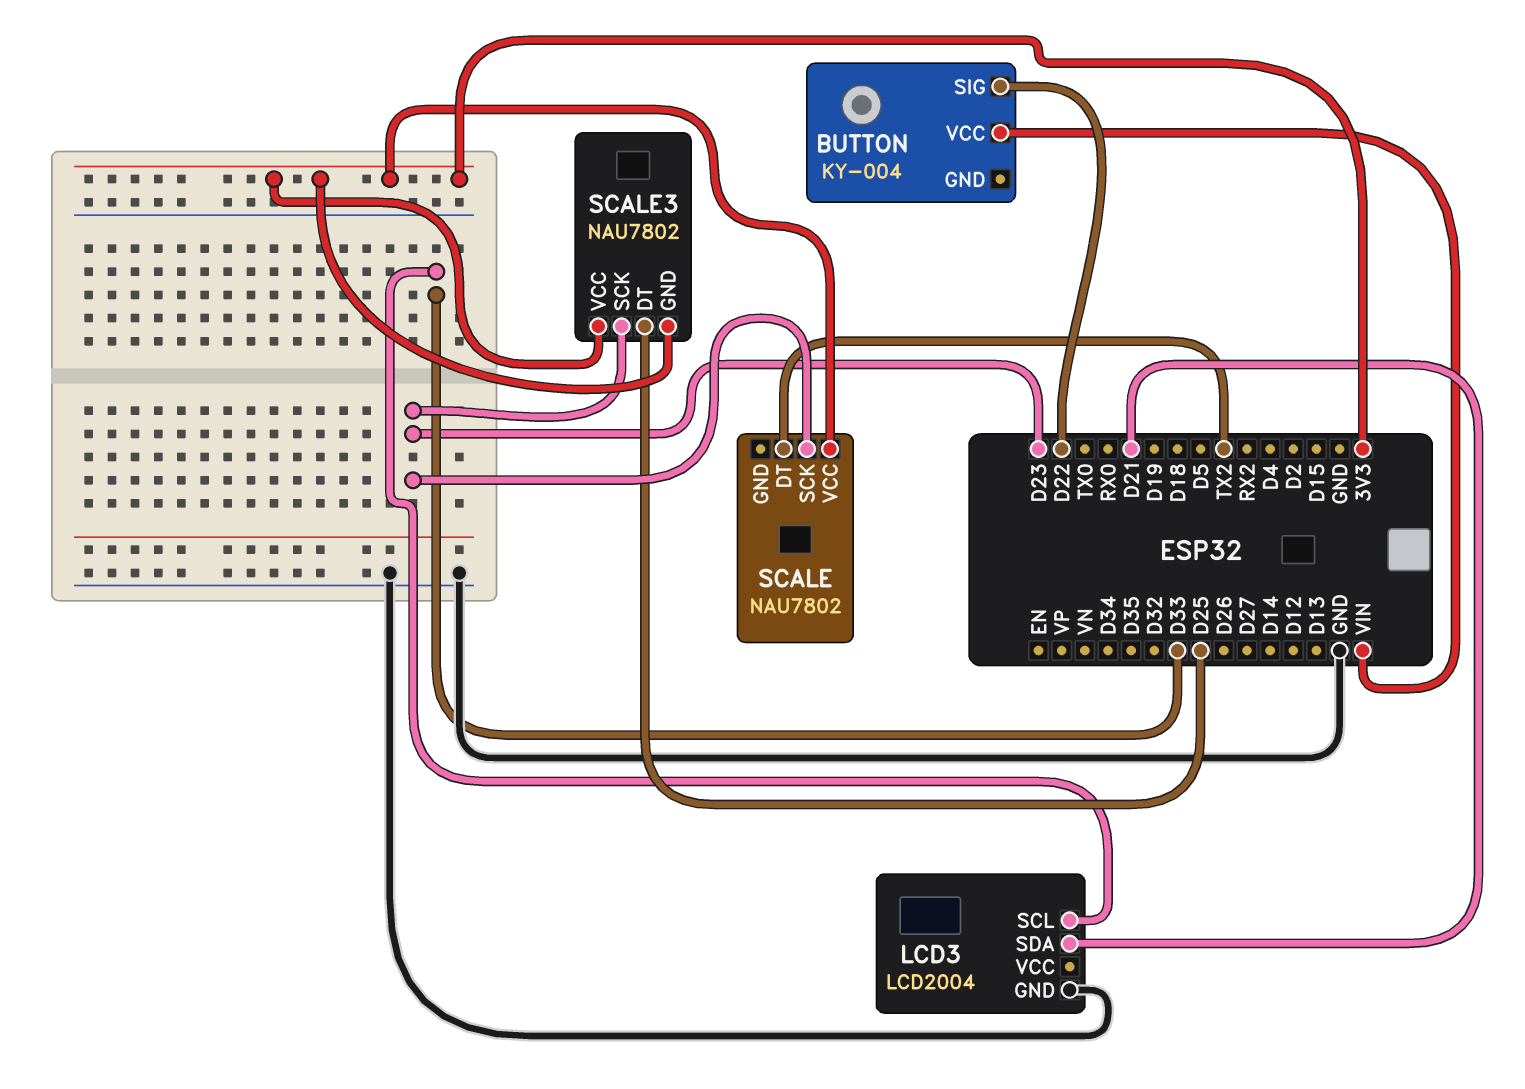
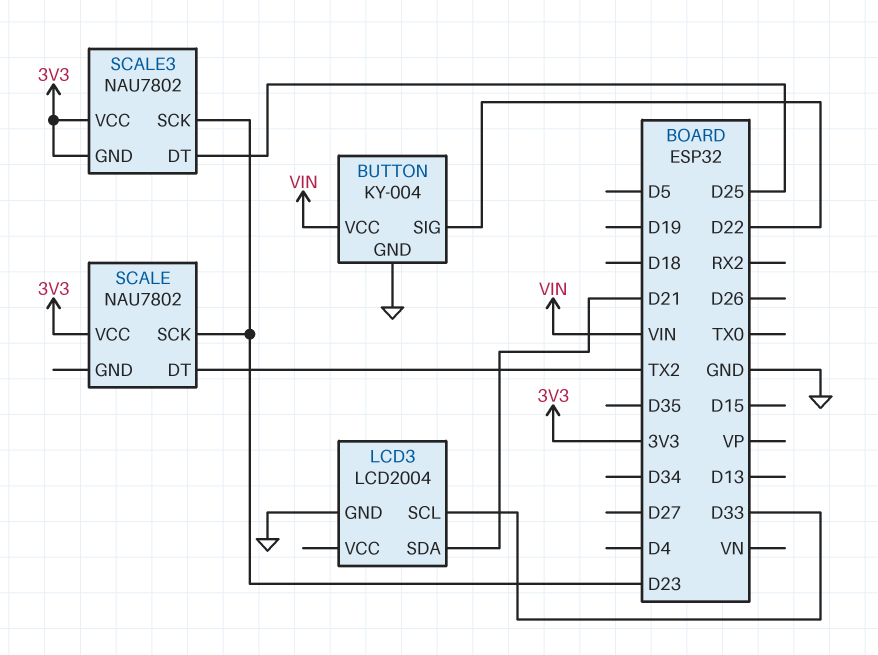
BUTTON pin GND: none -> GND

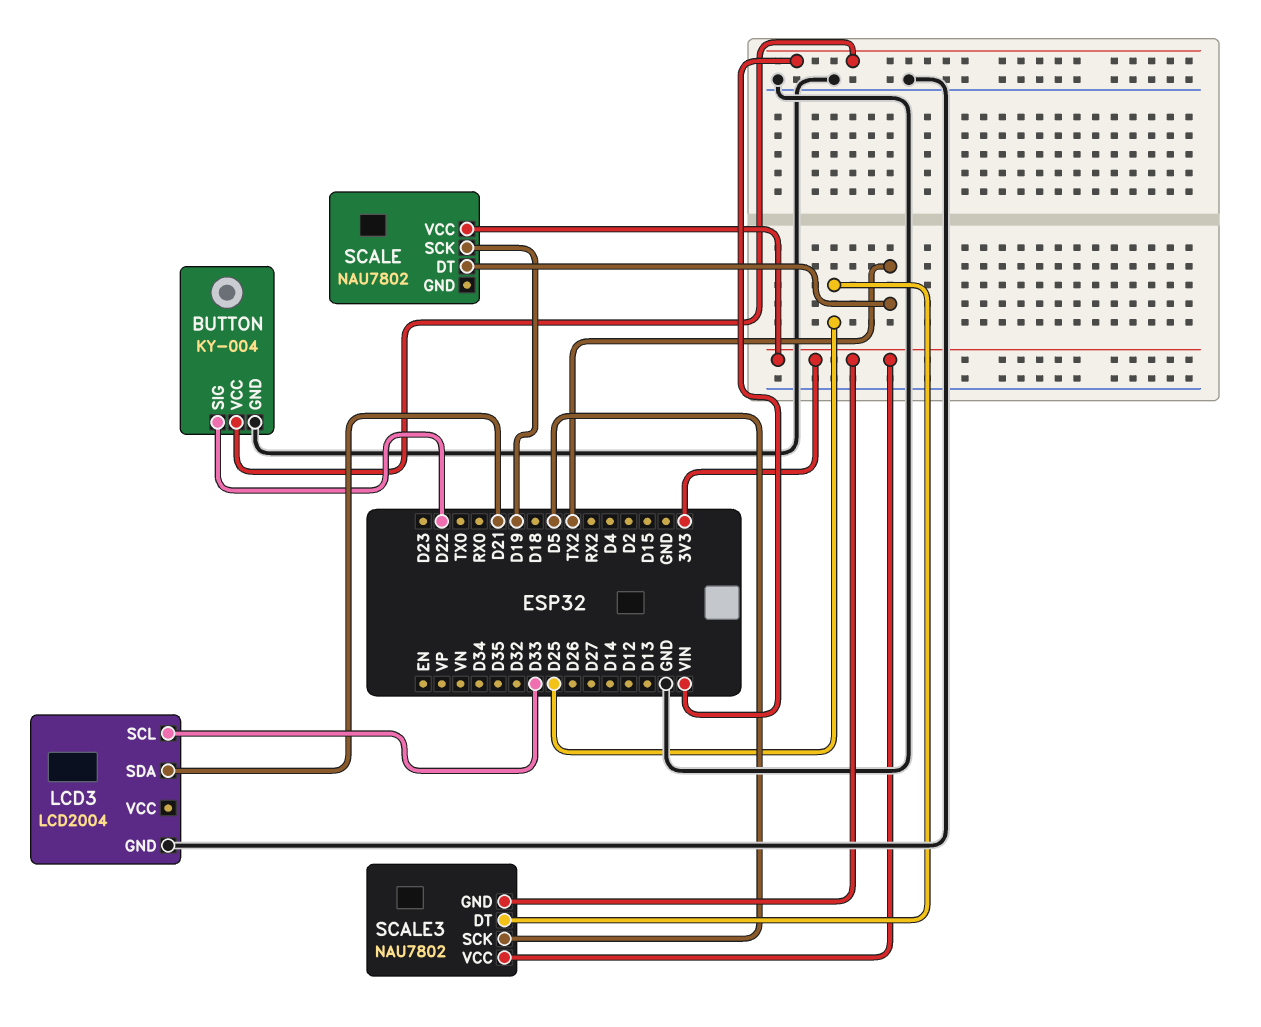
SCALE pin SCK: D23 -> D19
SCALE3 pin SCK: D23 -> D5

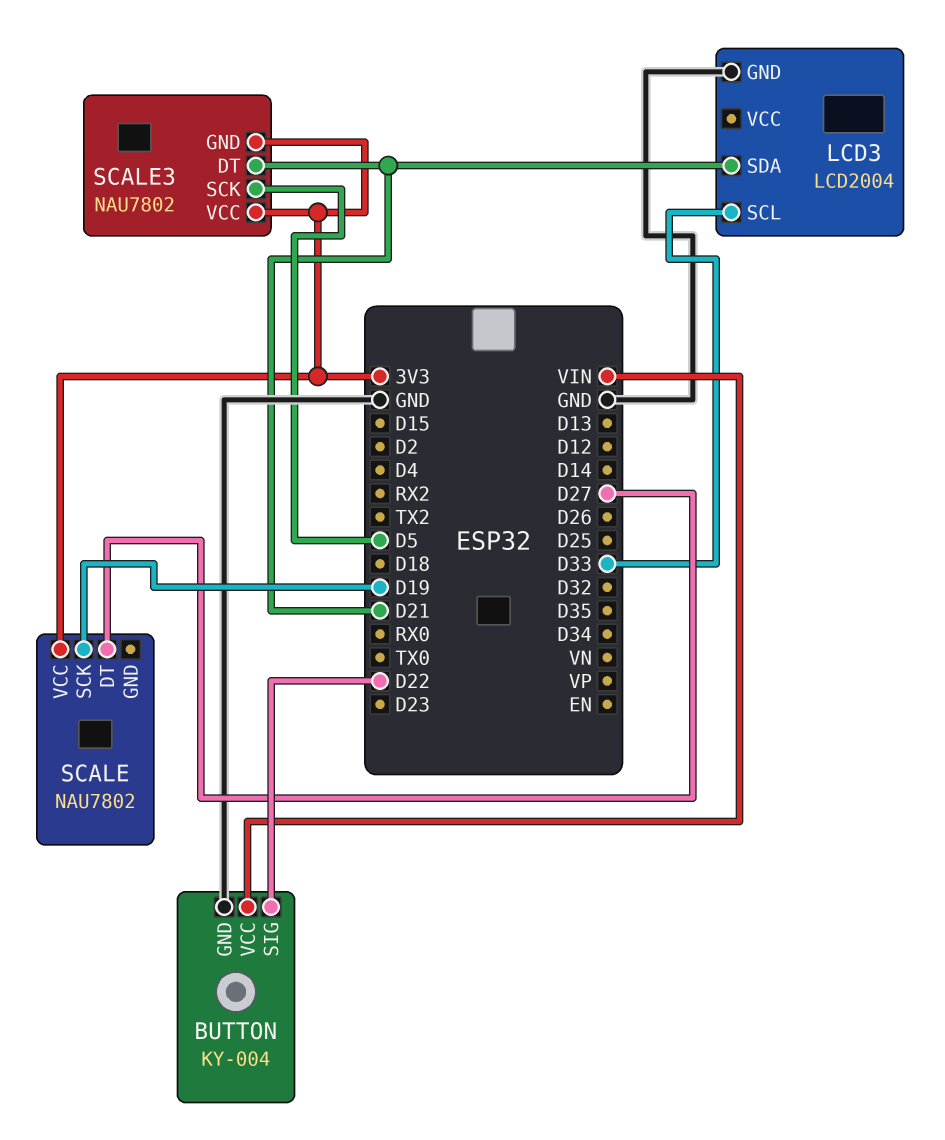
SCALE pin DT: TX2 -> D27
SCALE3 pin DT: D25 -> D21

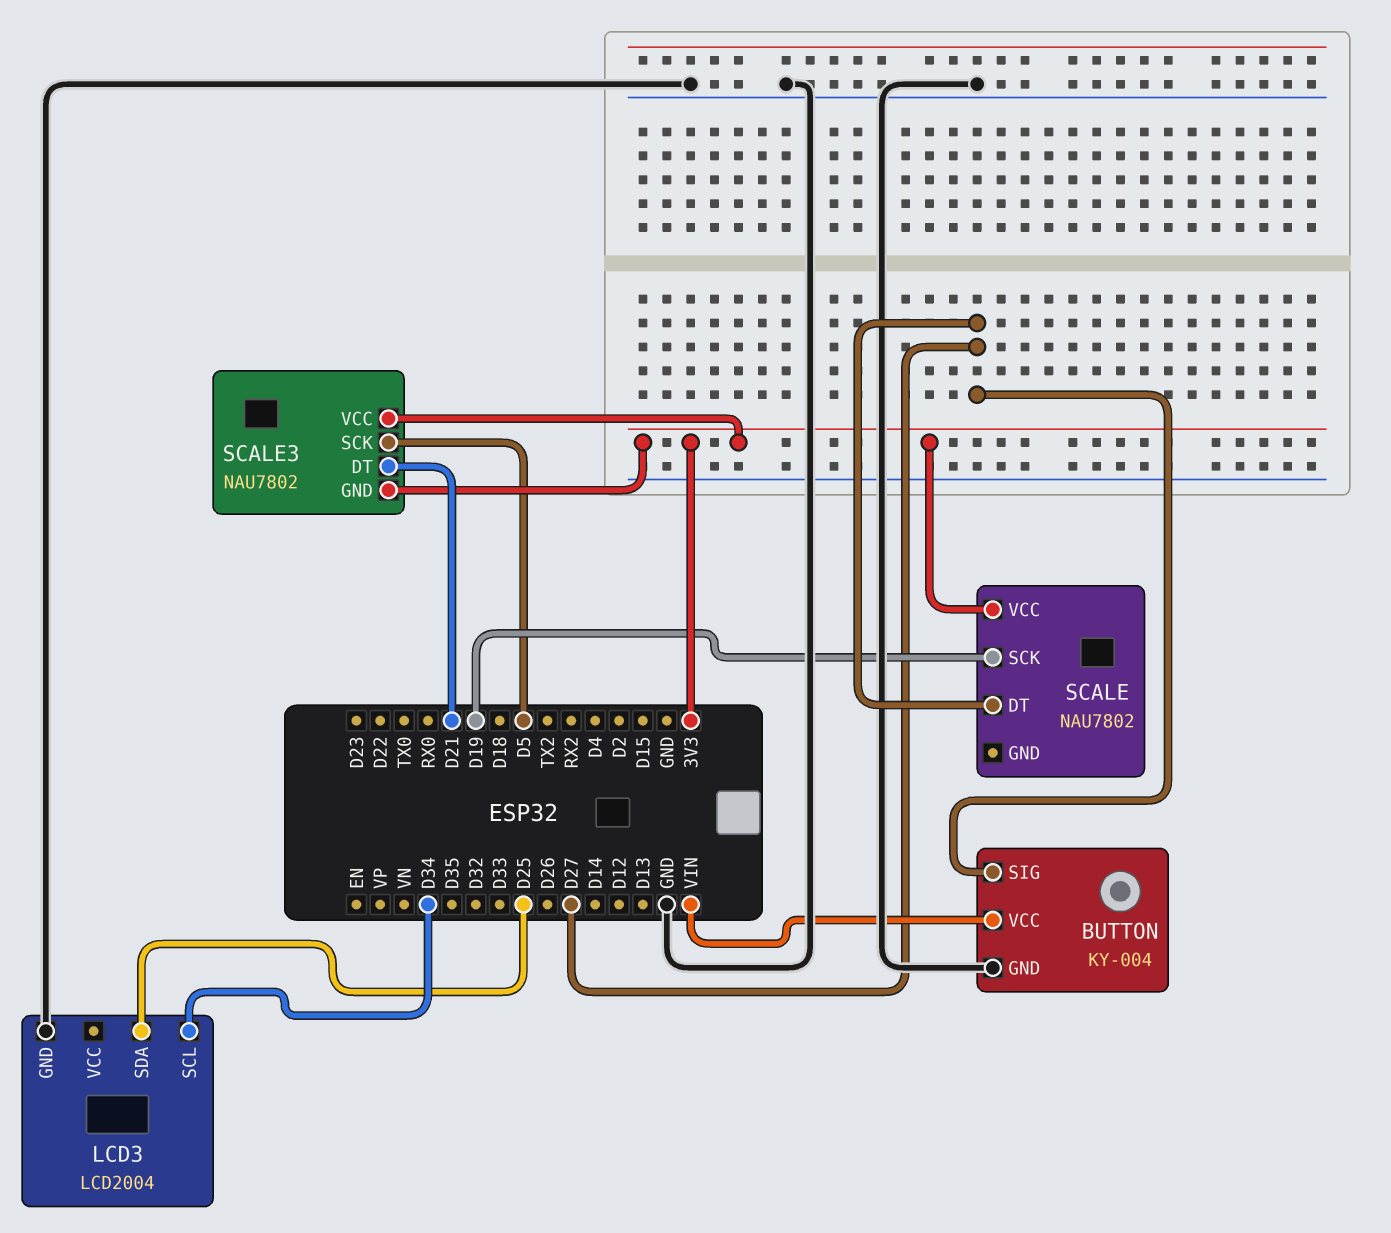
BUTTON pin SIG: D22 -> D27
LCD3 pin SCL: D33 -> D34
LCD3 pin SDA: D21 -> D25

